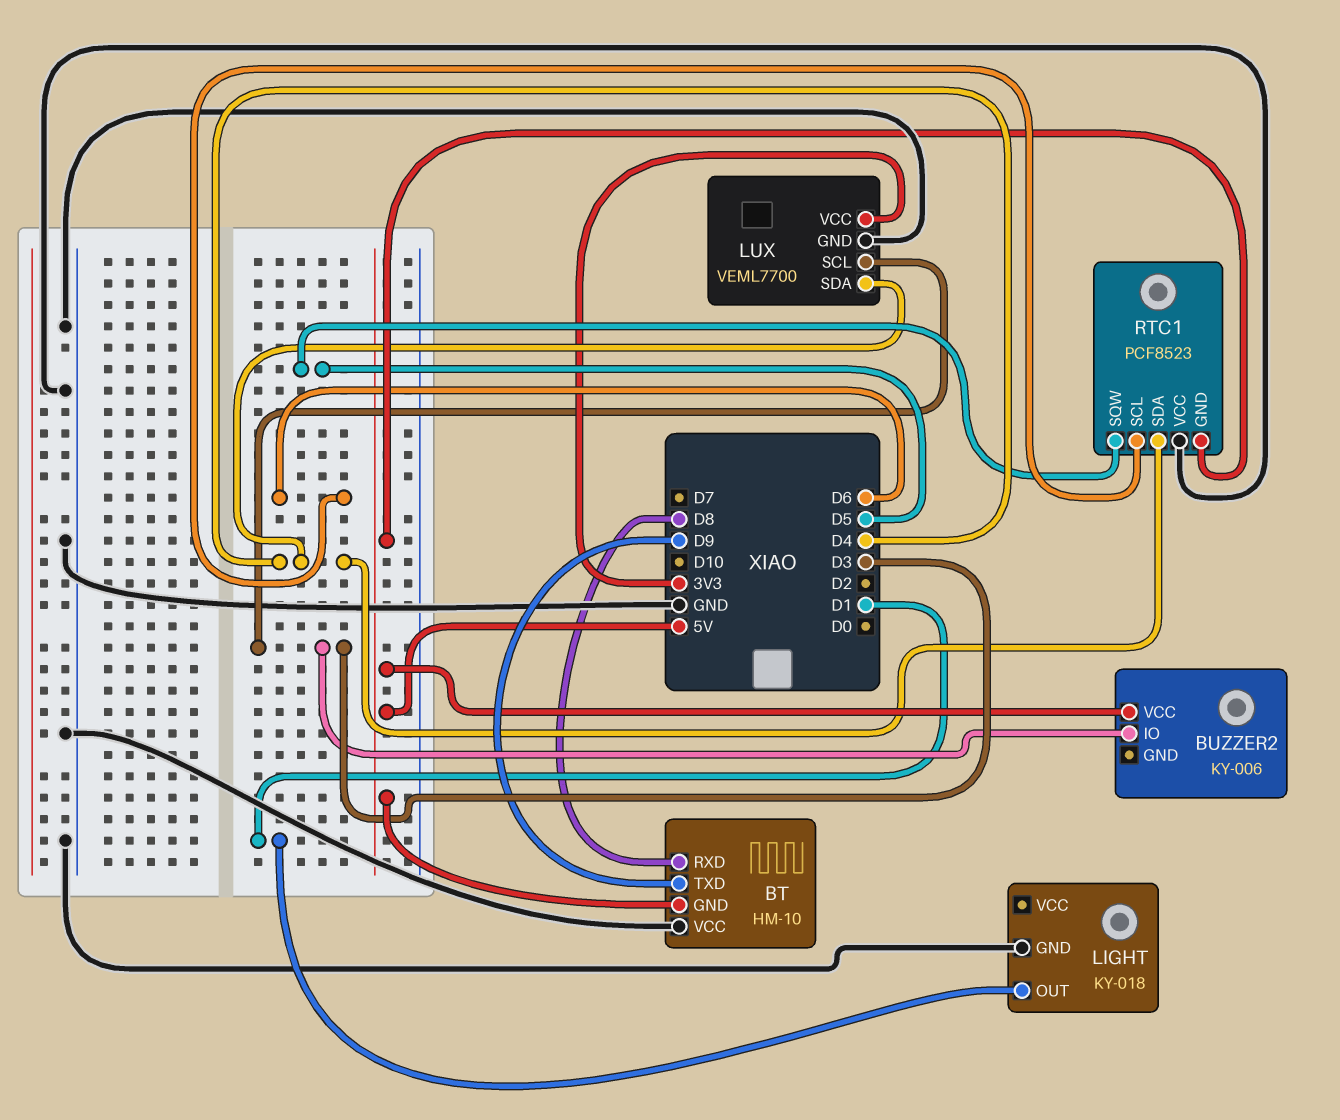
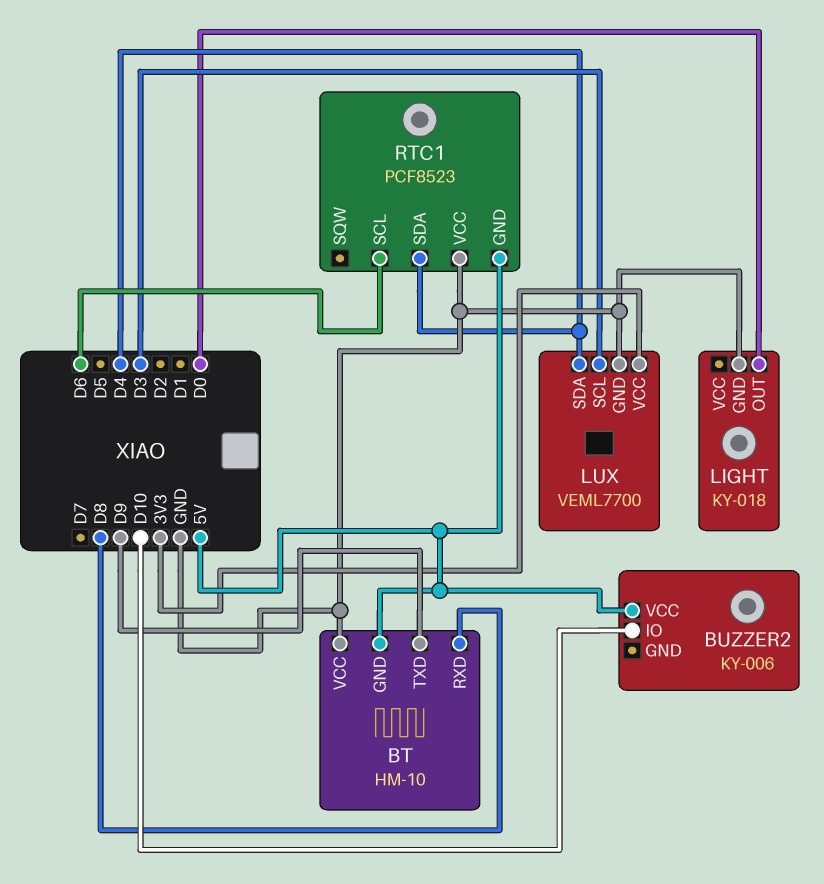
BUZZER2 pin IO: D3 -> D10
LIGHT pin OUT: D1 -> D0
RTC1 pin SQW: D5 -> none

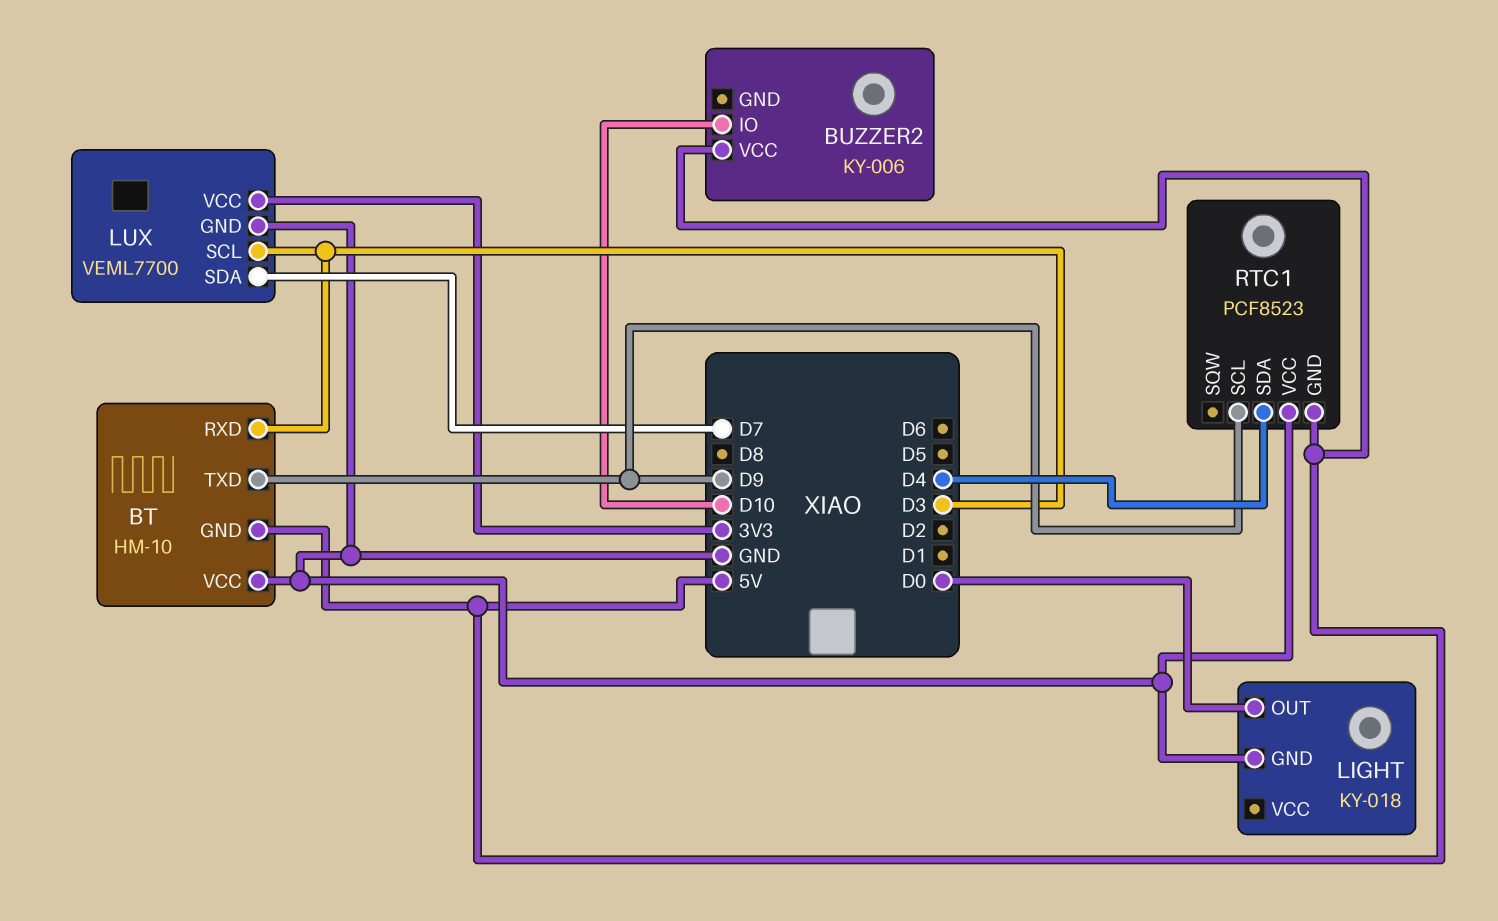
BT pin RXD: D8 -> D3
LUX pin SDA: D4 -> D7
RTC1 pin SCL: D6 -> D9

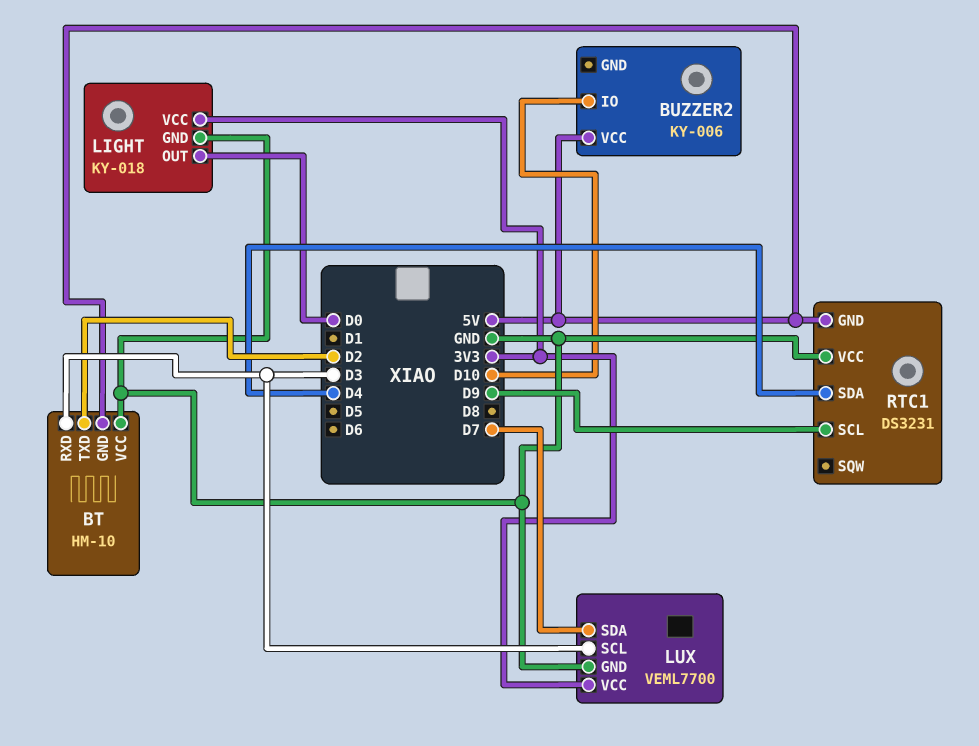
BT pin TXD: D9 -> D2
LIGHT pin VCC: none -> 3V3
RTC1: PCF8523 -> DS3231

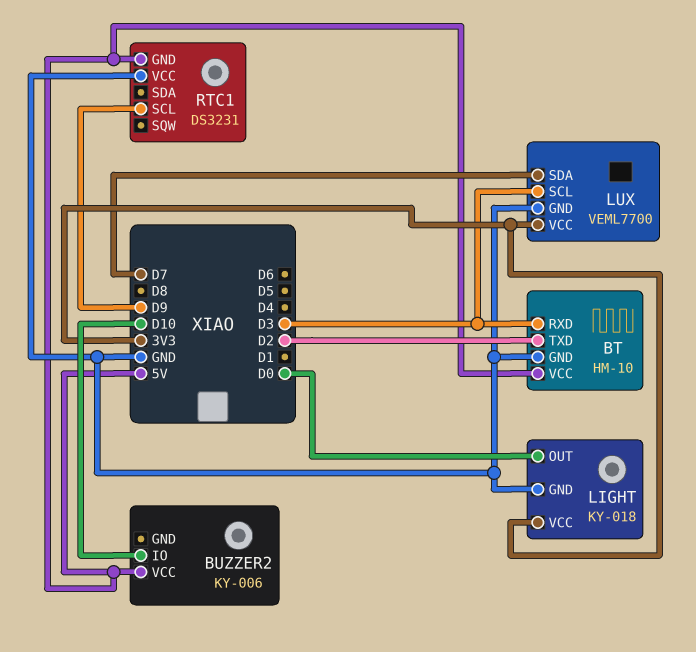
BT pin GND: 5V -> GND
BT pin VCC: GND -> 5V
RTC1 pin SDA: D4 -> none

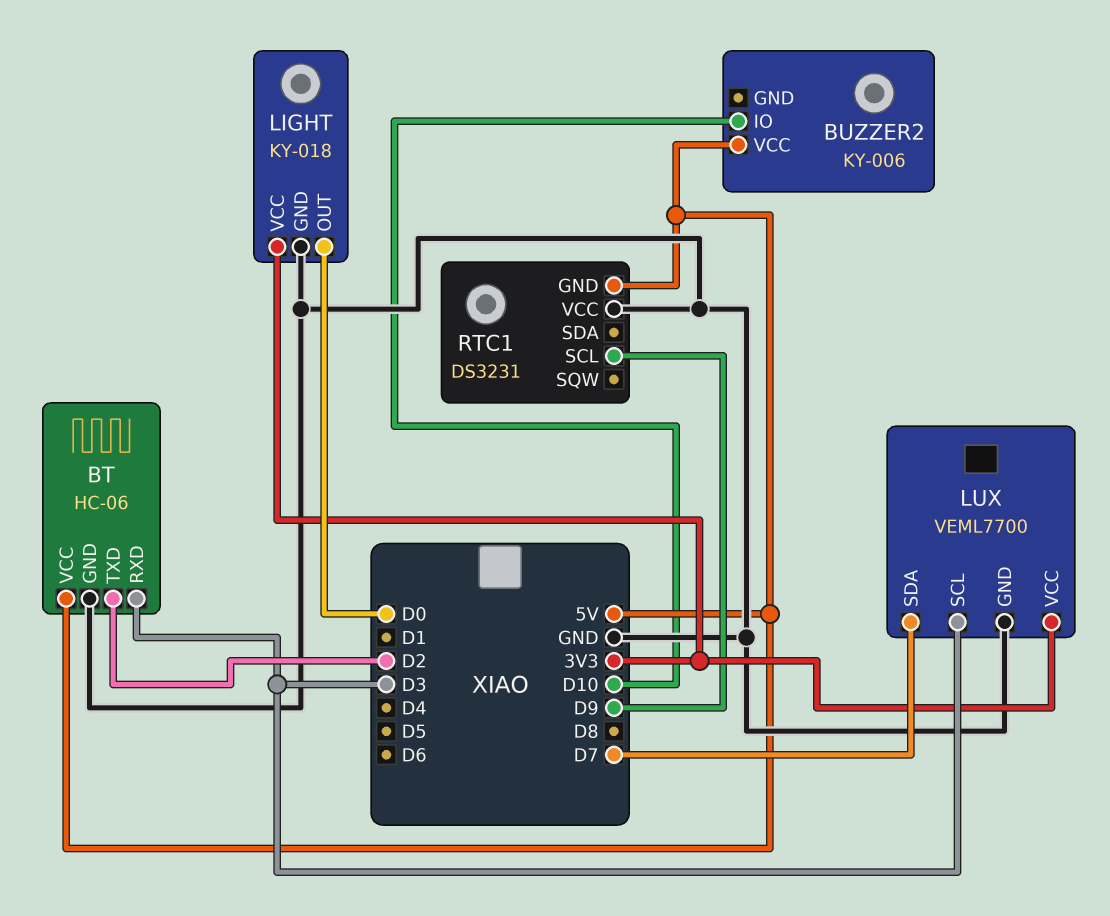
BT: HM-10 -> HC-06

